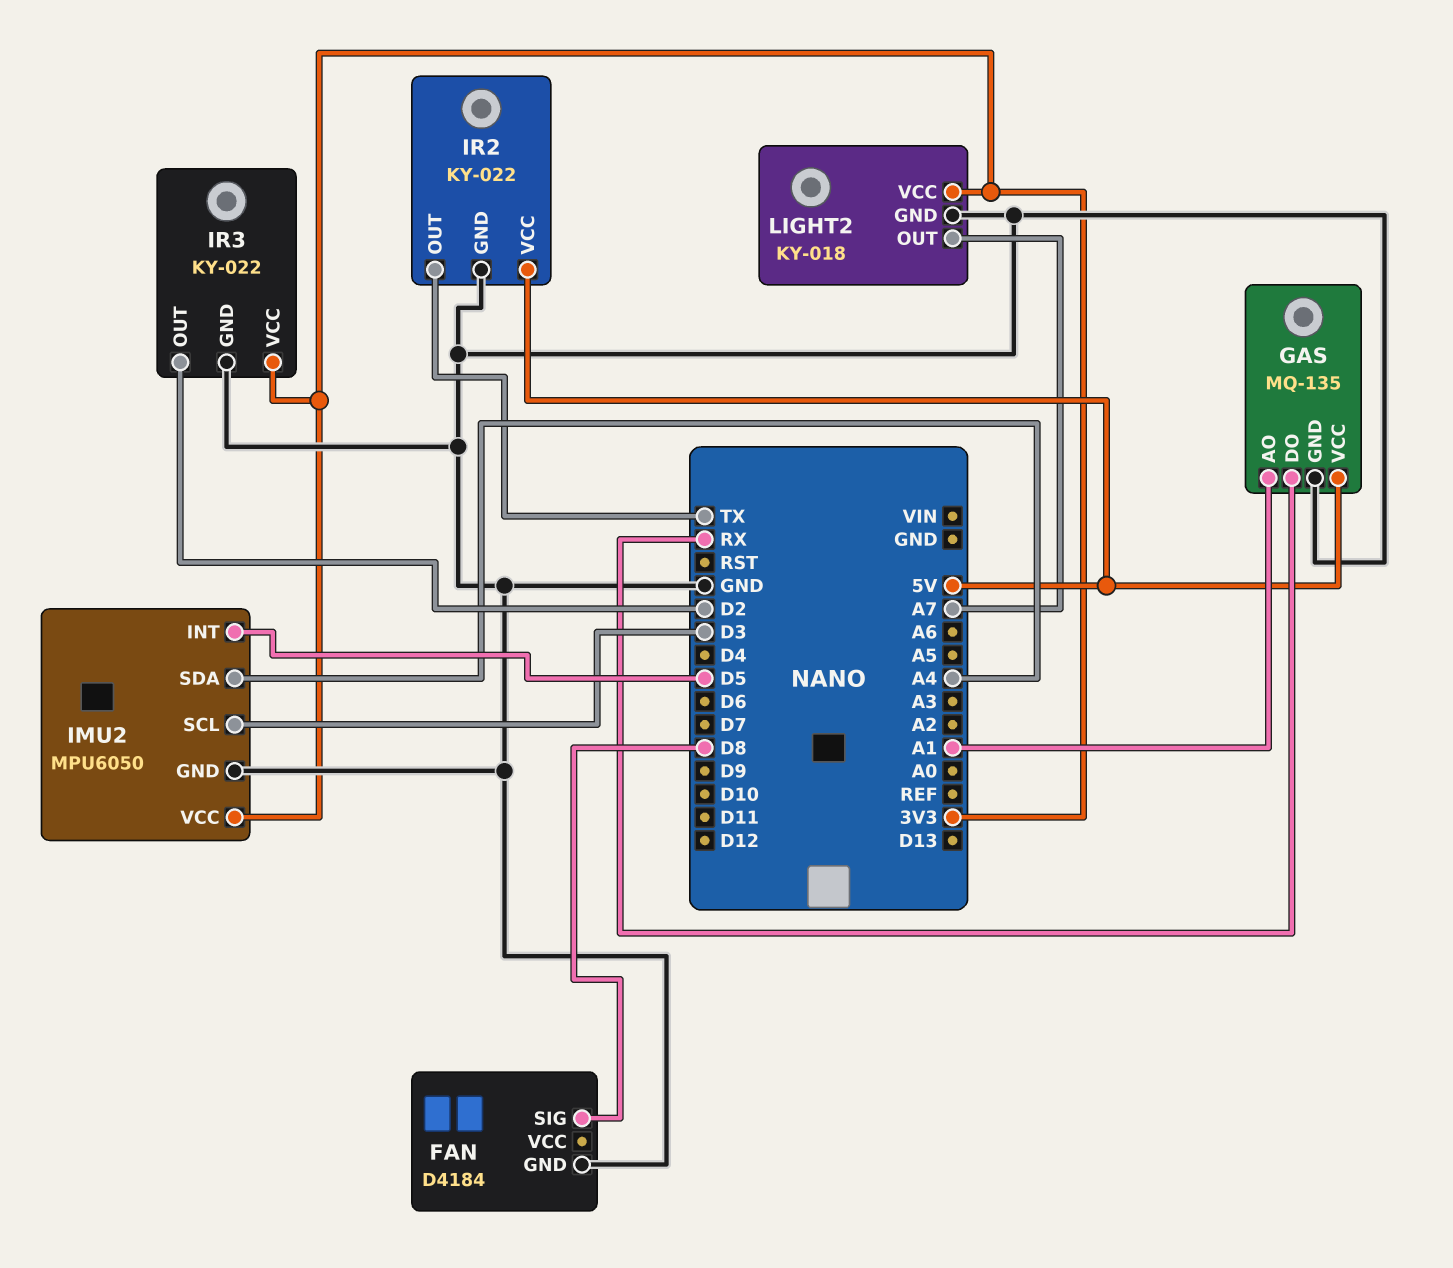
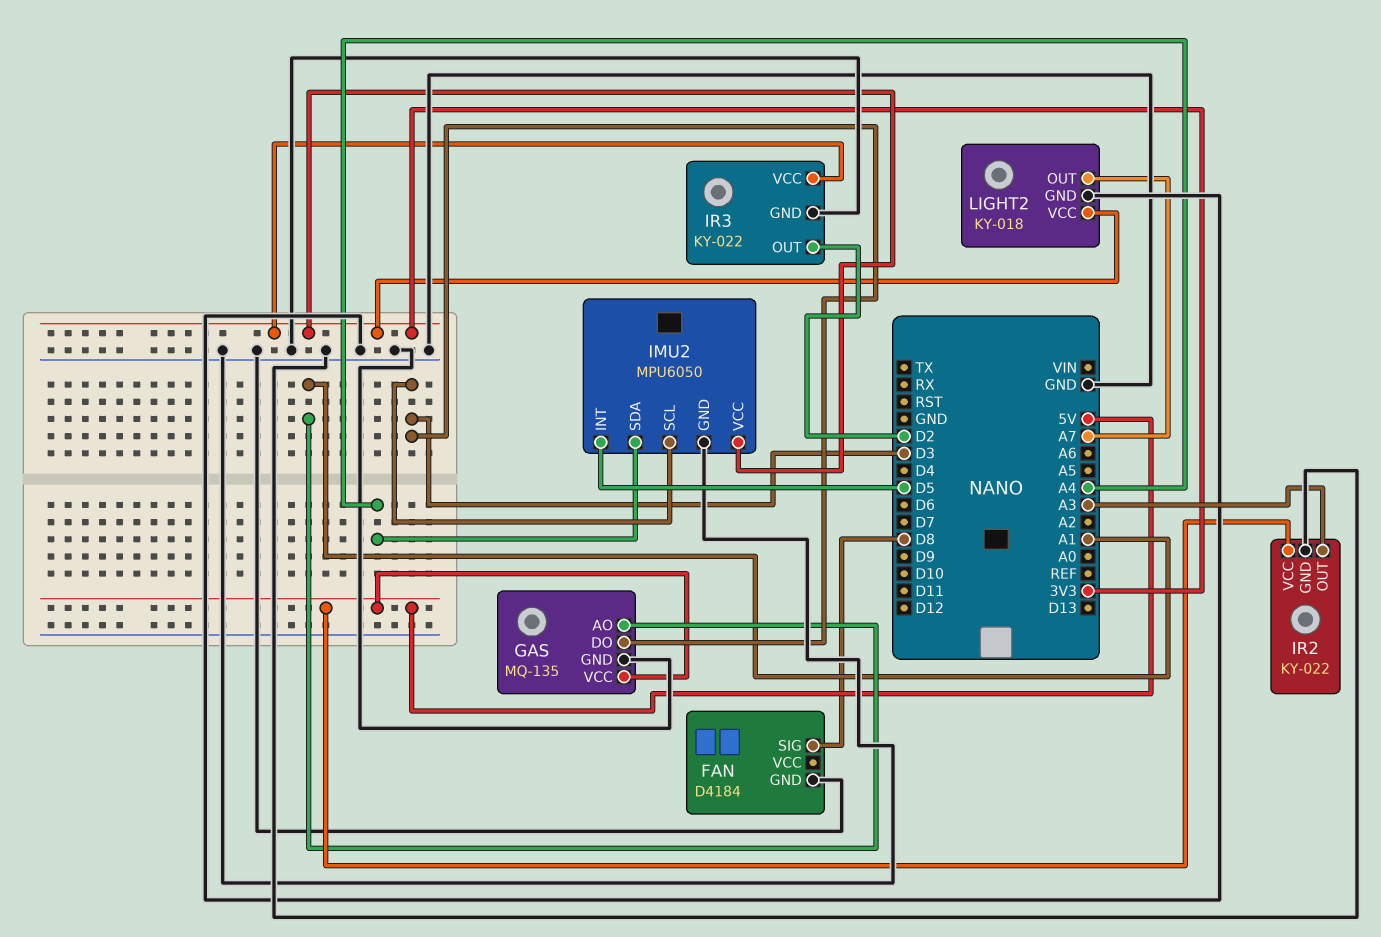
GAS pin DO: RX -> D3
IR2 pin OUT: TX -> A3

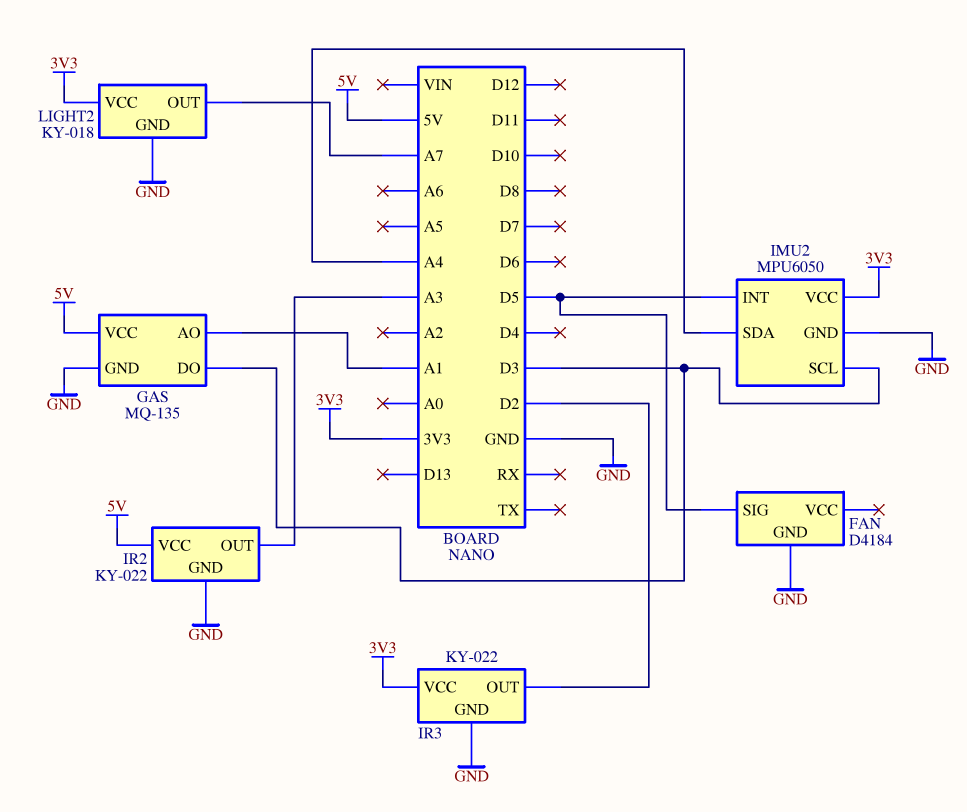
FAN pin SIG: D8 -> D5

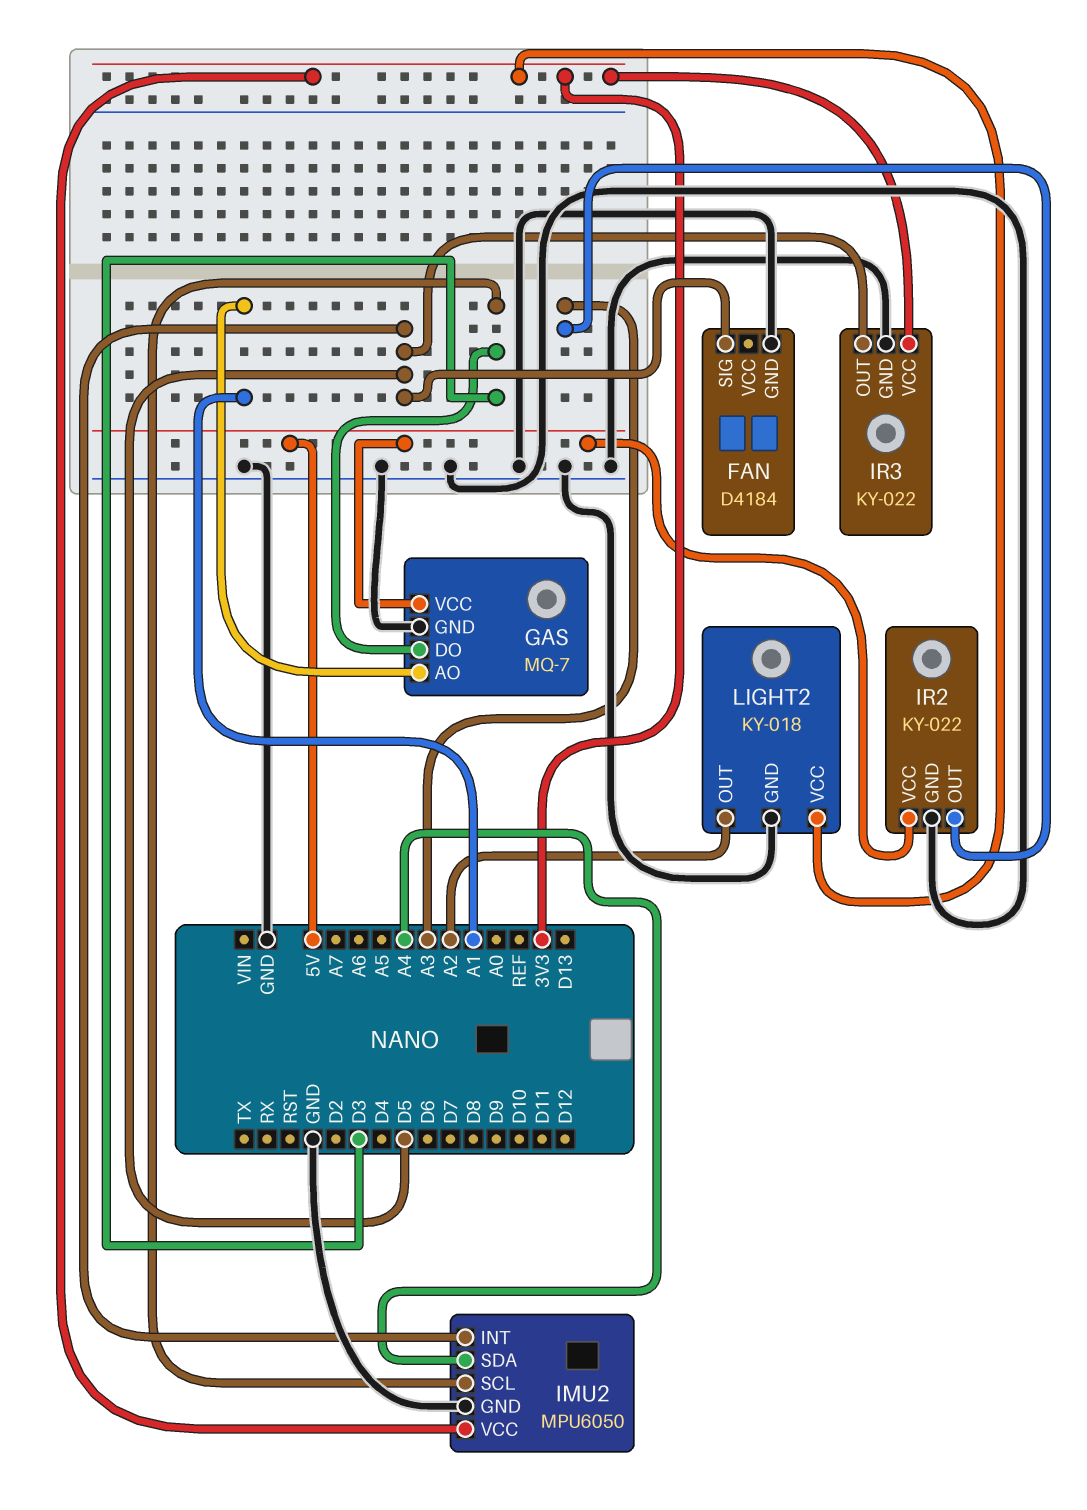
GAS: MQ-135 -> MQ-7
IR3 pin OUT: D2 -> D5
LIGHT2 pin OUT: A7 -> A2

